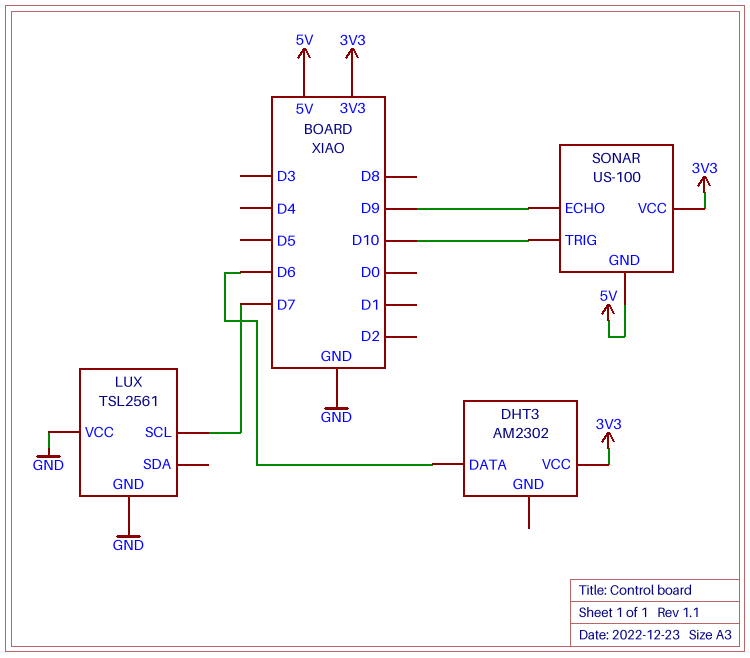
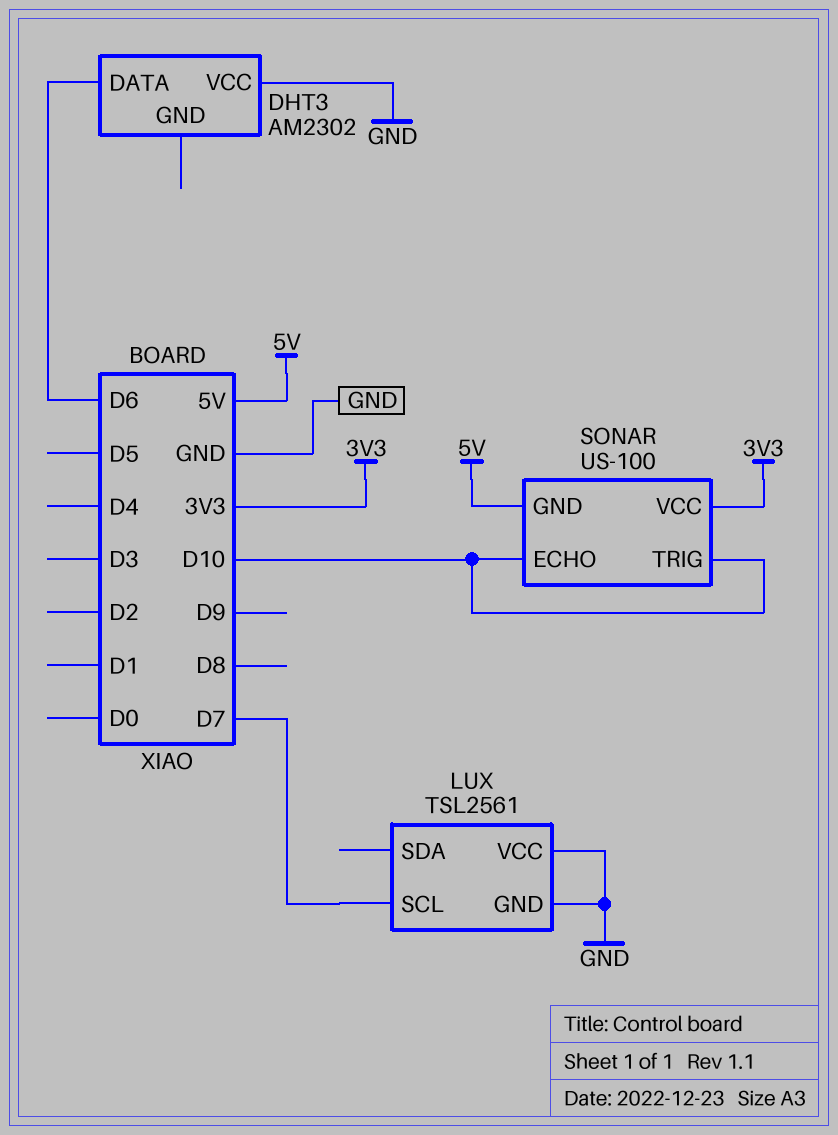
DHT3 pin VCC: 3V3 -> GND
SONAR pin ECHO: D9 -> D10

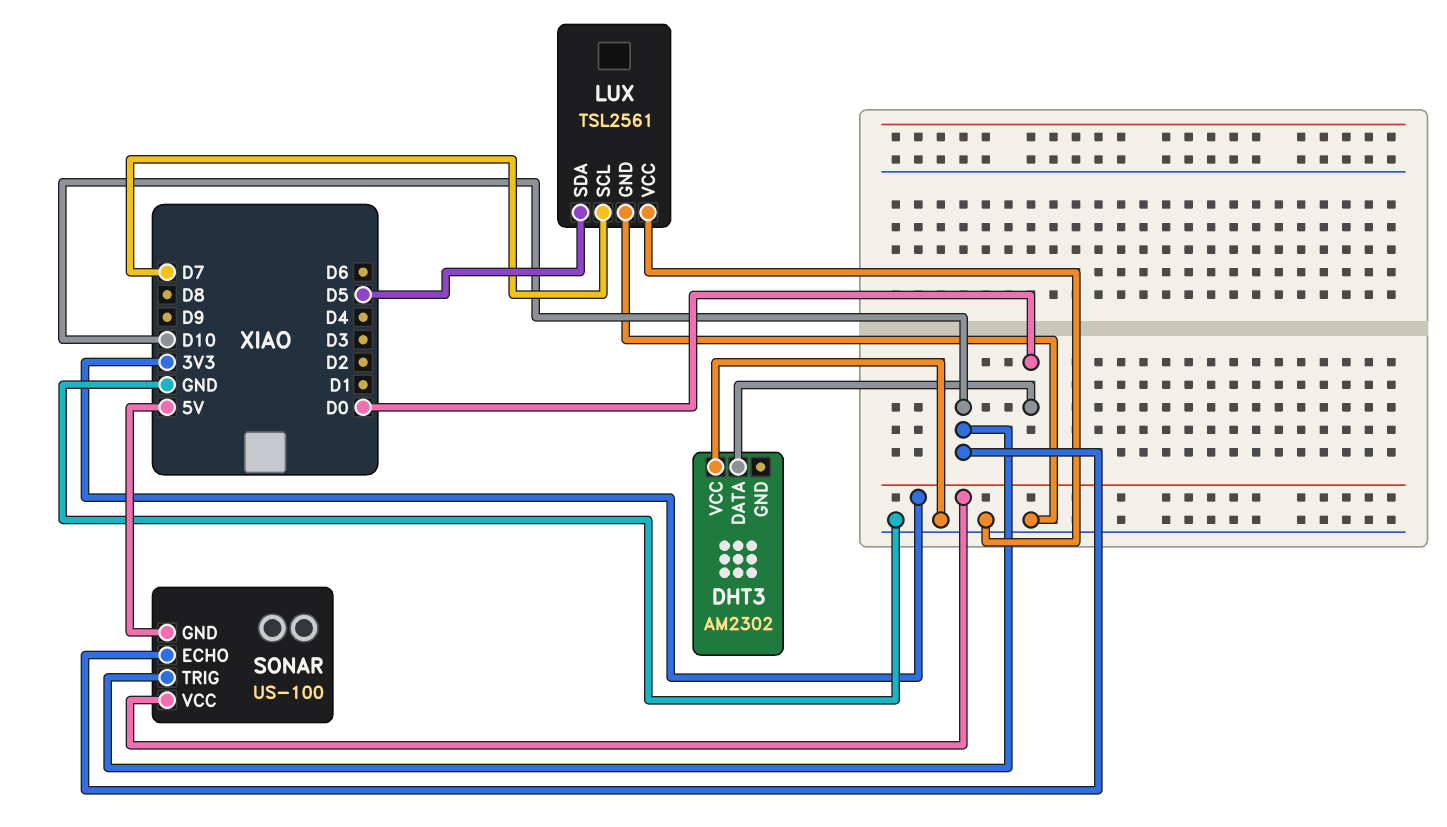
DHT3 pin DATA: D6 -> D0
LUX pin SDA: none -> D5

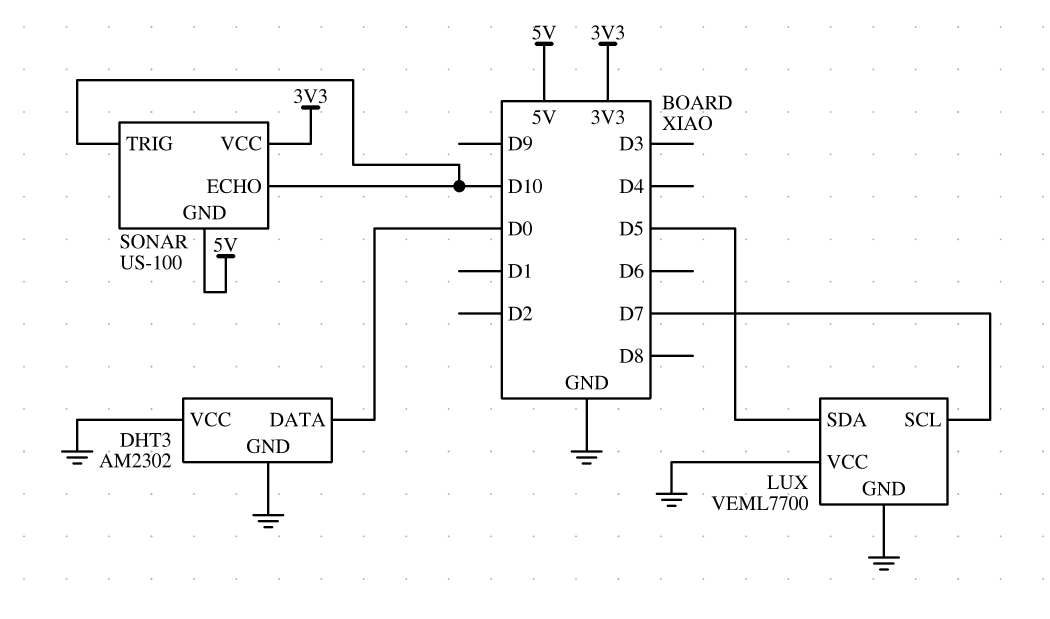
DHT3 pin GND: none -> GND
LUX: TSL2561 -> VEML7700

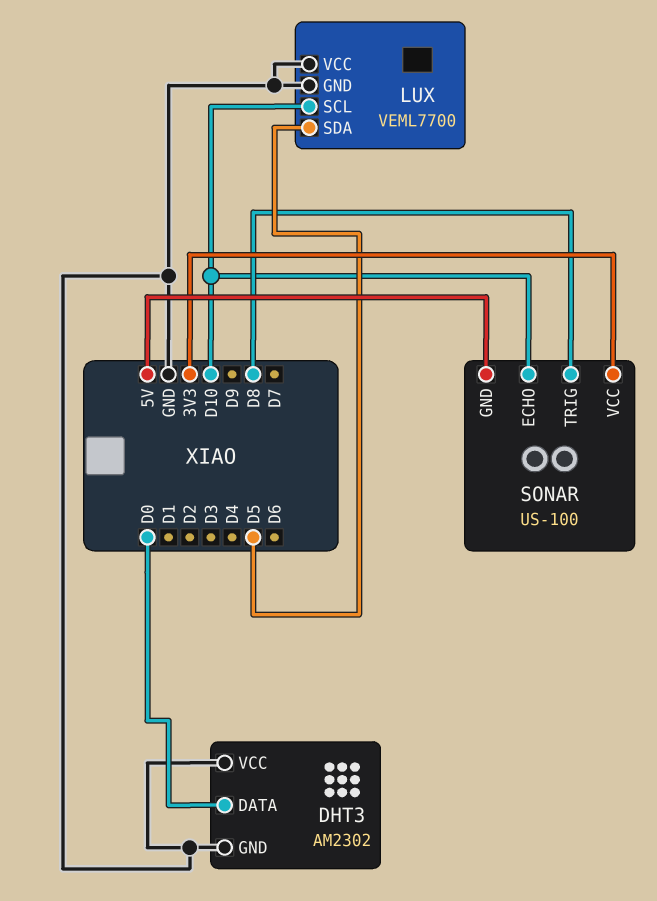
LUX pin SCL: D7 -> D10
SONAR pin TRIG: D10 -> D8

